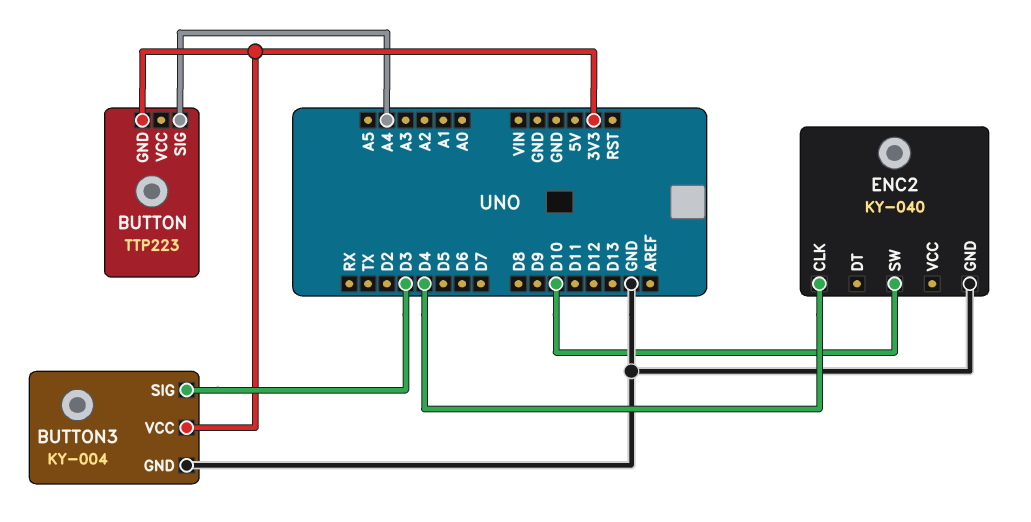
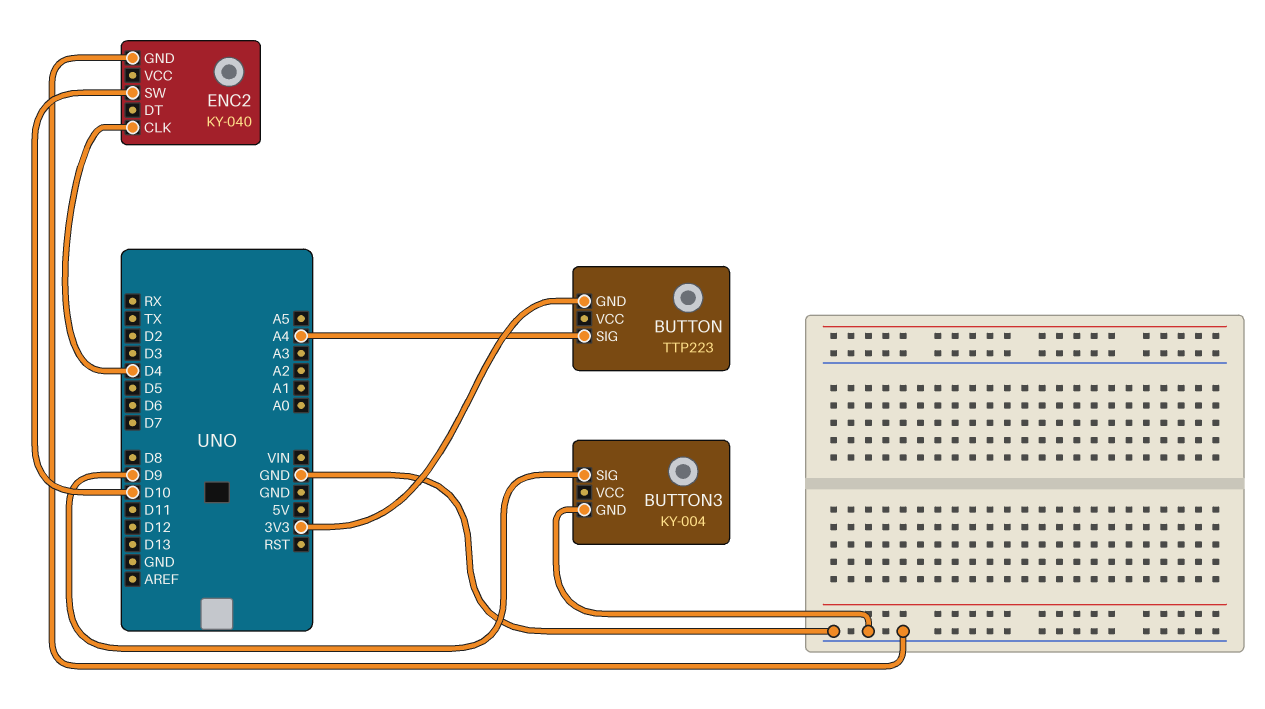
BUTTON3 pin SIG: D3 -> D9
BUTTON3 pin VCC: 3V3 -> none

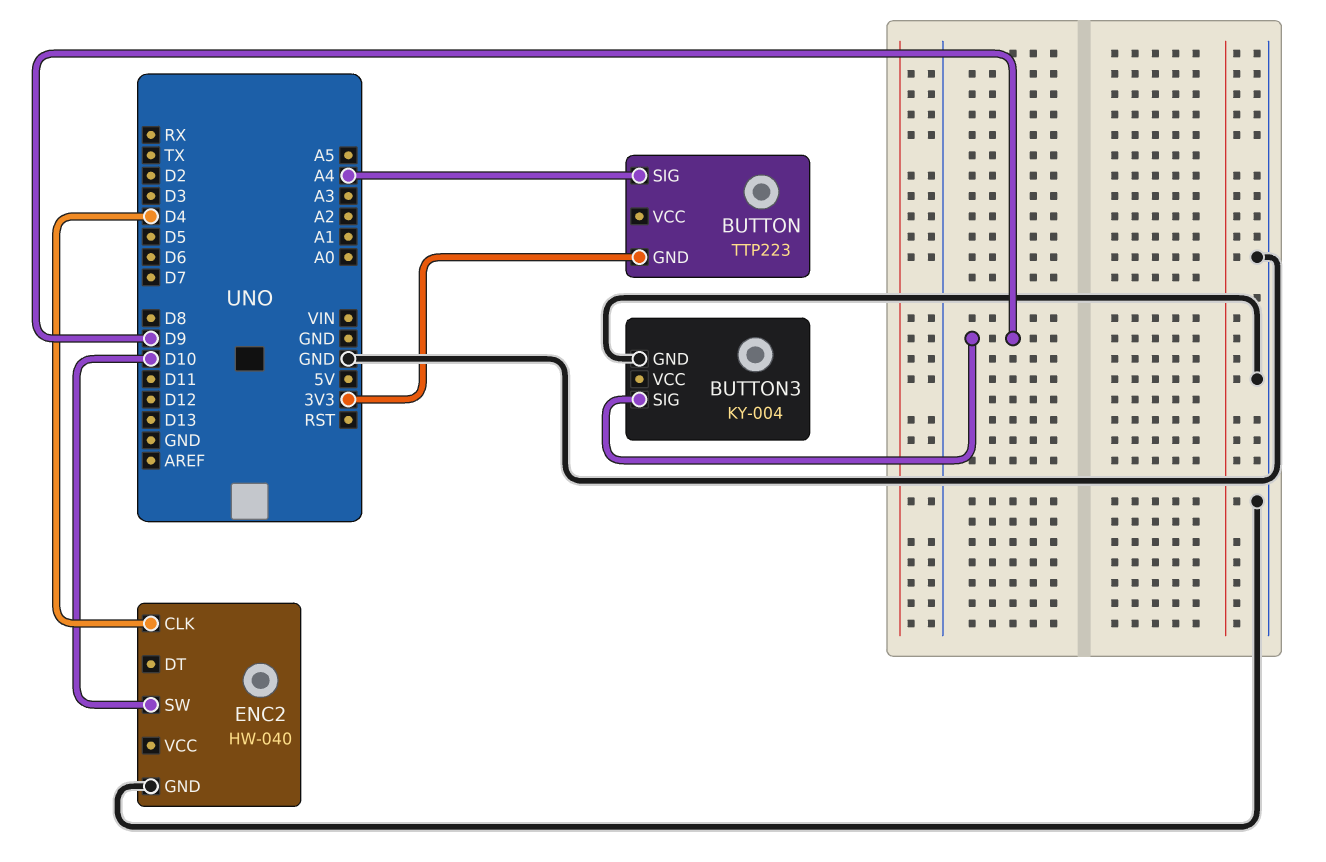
ENC2: KY-040 -> HW-040

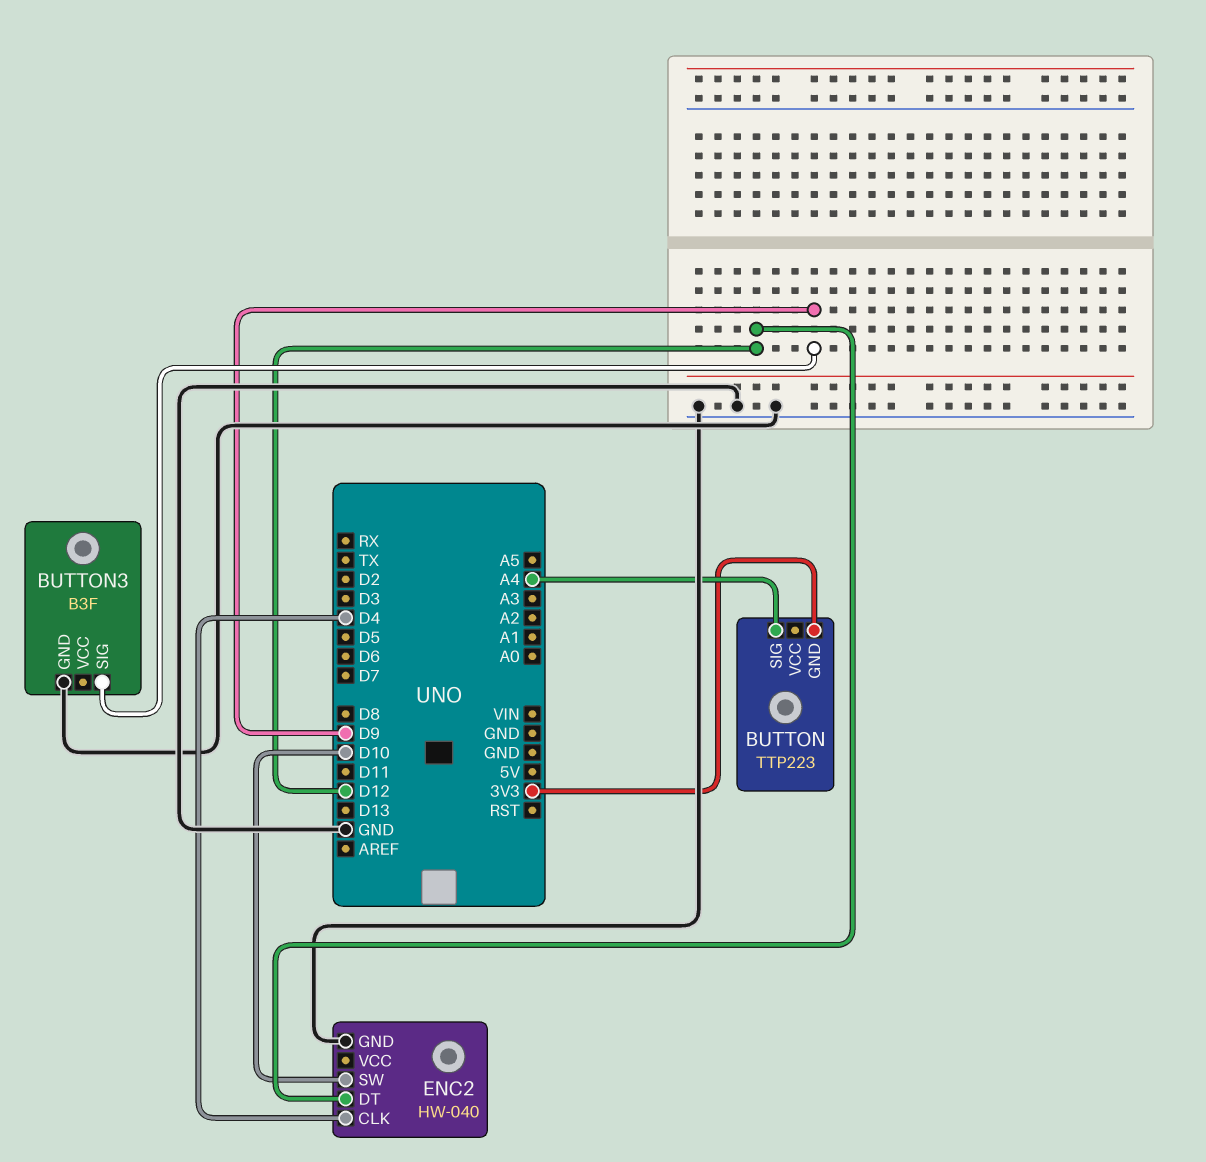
BUTTON3: KY-004 -> B3F
ENC2 pin DT: none -> D12

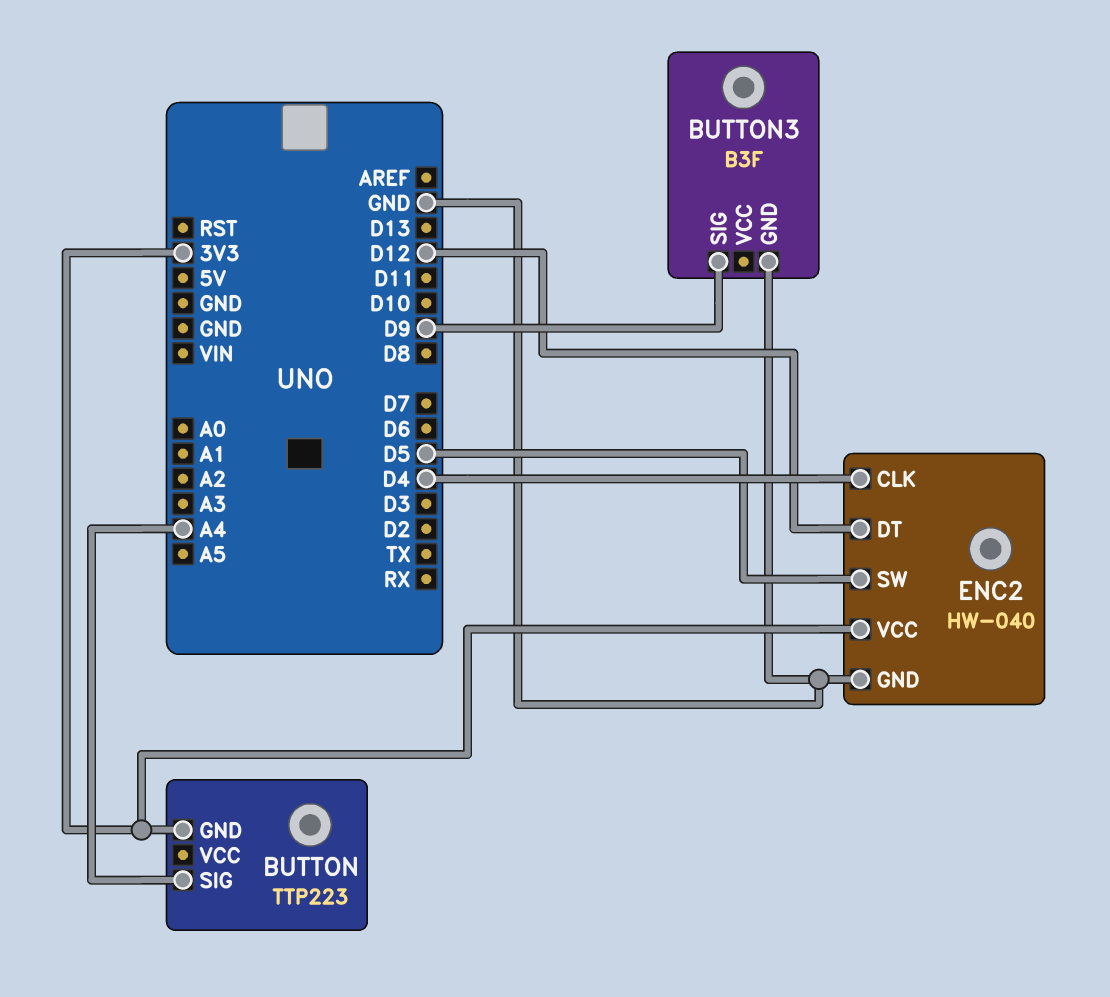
ENC2 pin SW: D10 -> D5
ENC2 pin VCC: none -> 3V3

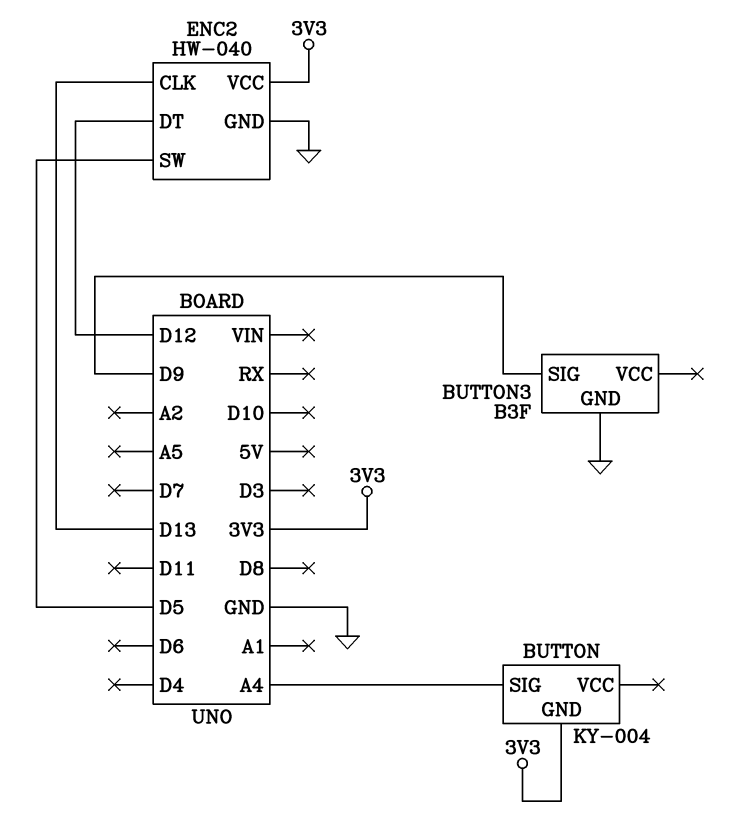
BUTTON: TTP223 -> KY-004
ENC2 pin CLK: D4 -> D13

